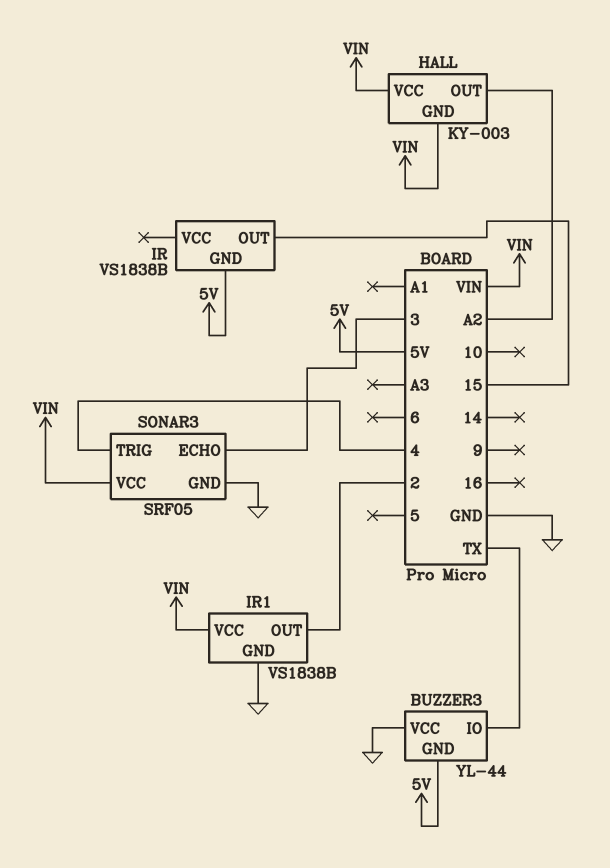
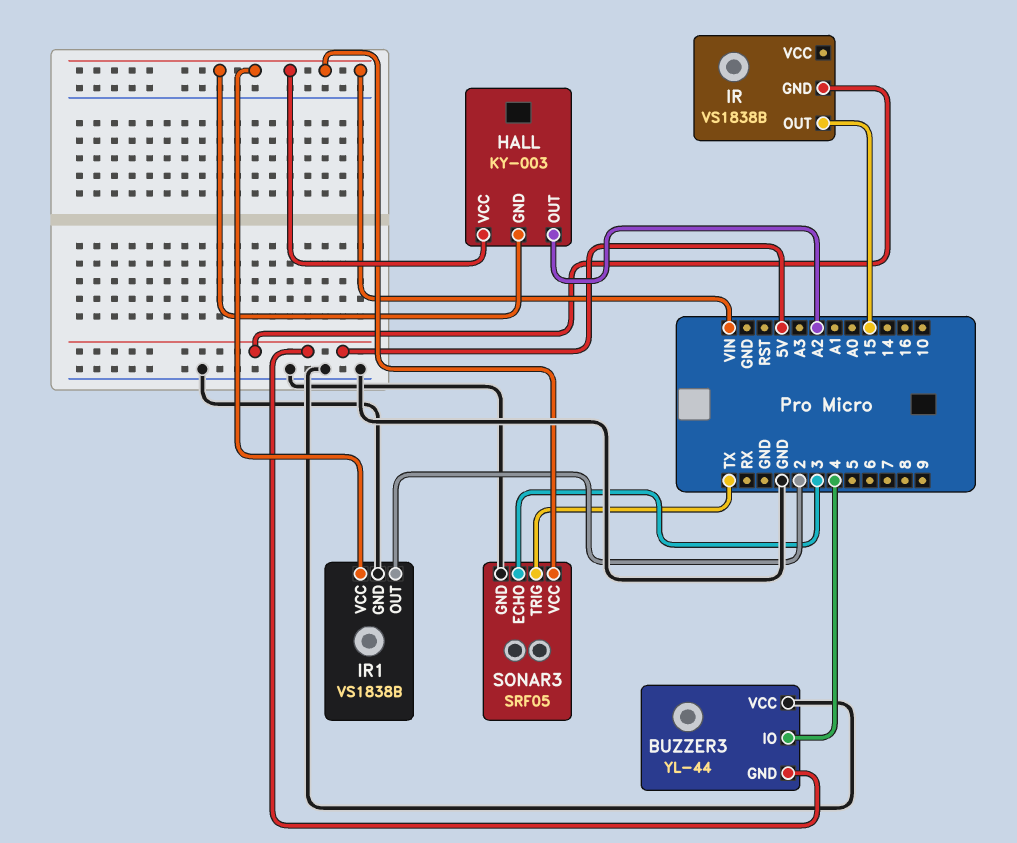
BUZZER3 pin IO: TX -> 4
SONAR3 pin TRIG: 4 -> TX

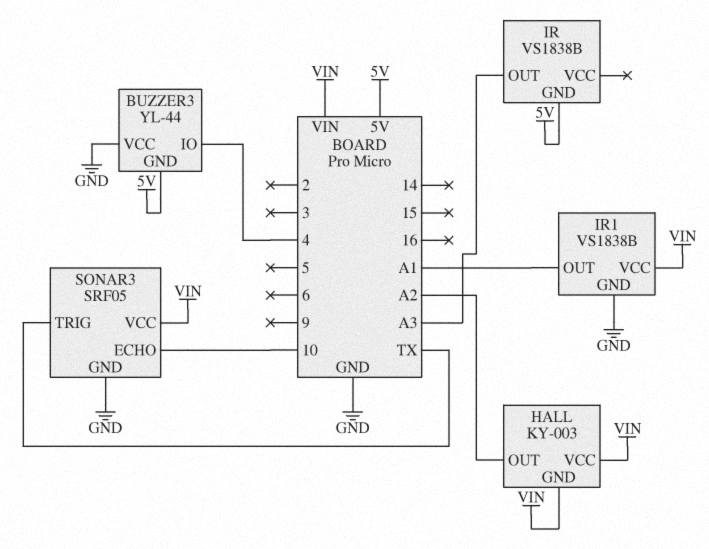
IR pin OUT: 15 -> A3
IR1 pin OUT: 2 -> A1
SONAR3 pin ECHO: 3 -> 10

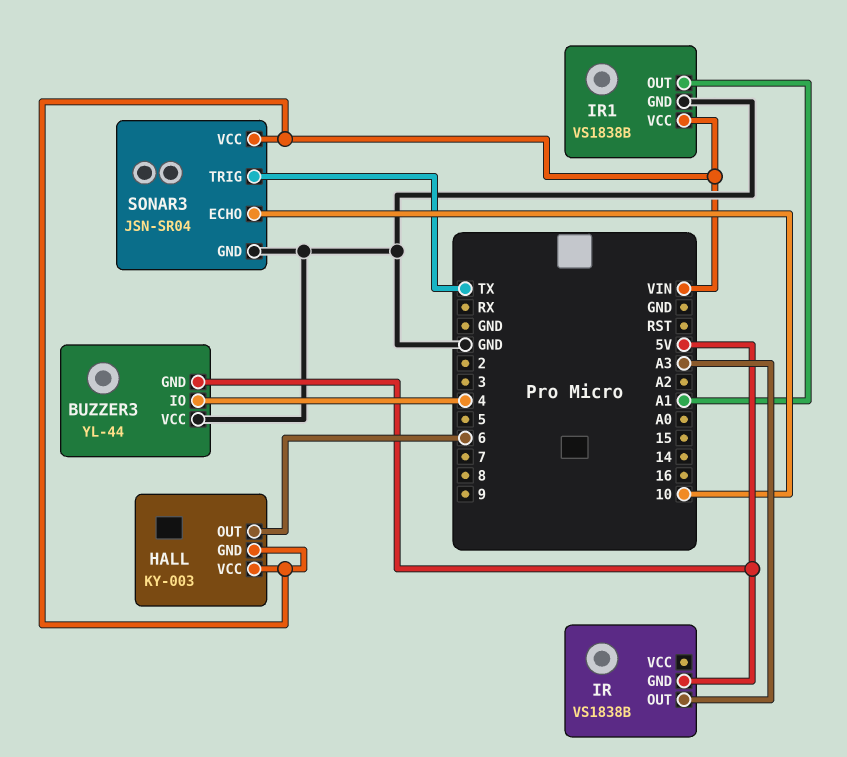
HALL pin OUT: A2 -> 6
SONAR3: SRF05 -> JSN-SR04

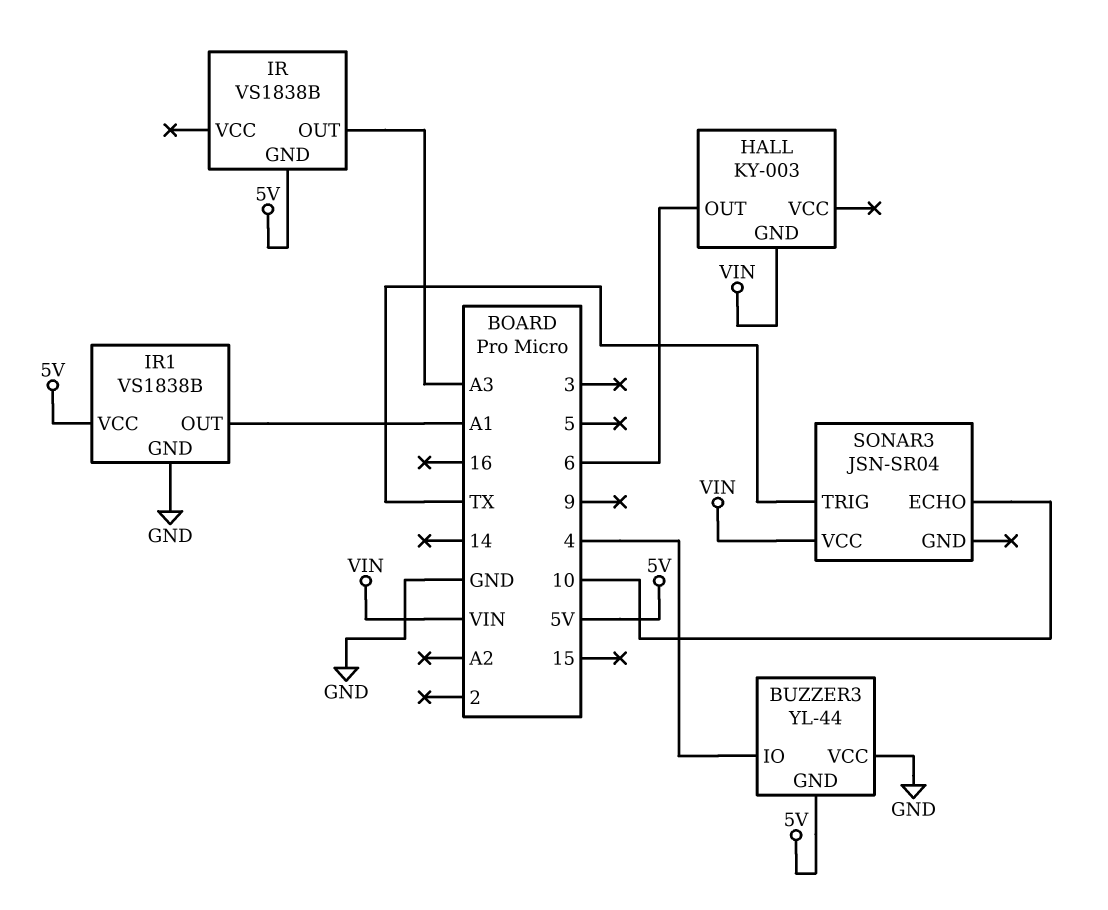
HALL pin VCC: VIN -> none
IR1 pin VCC: VIN -> 5V
SONAR3 pin GND: GND -> none

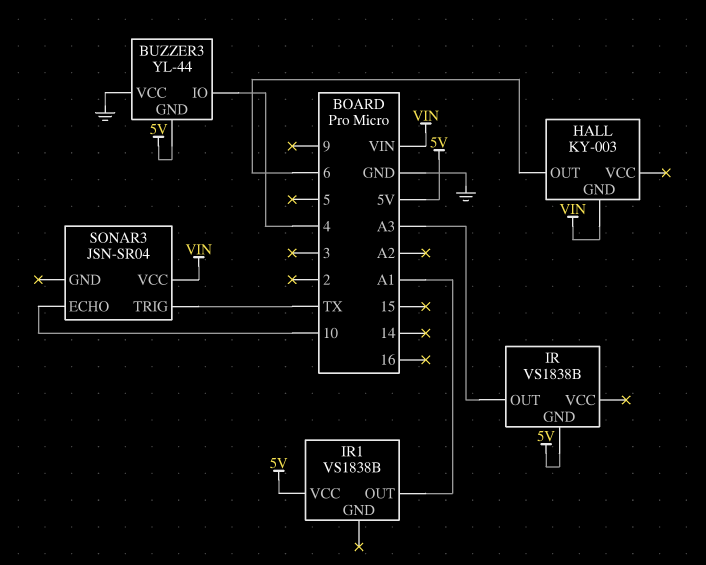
IR1 pin GND: GND -> none

